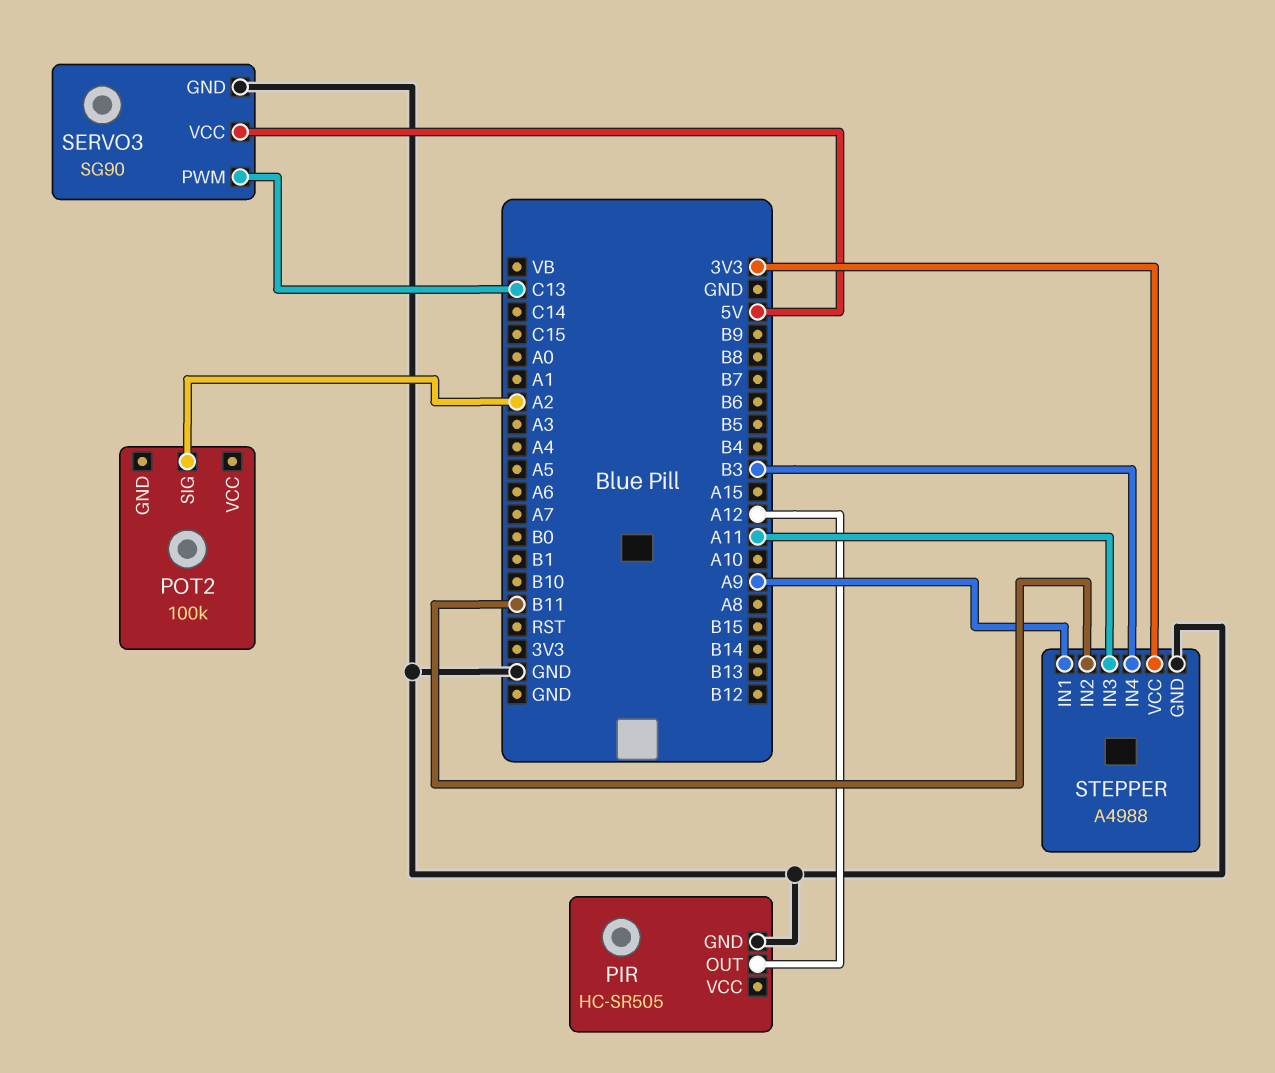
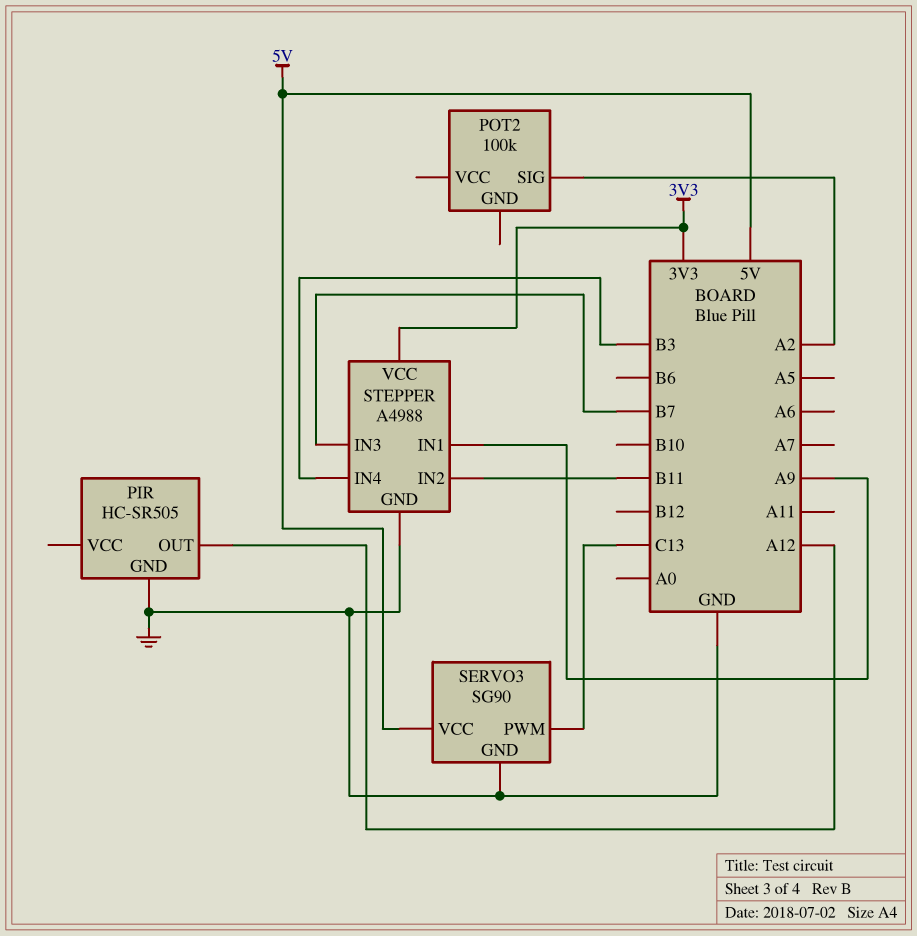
STEPPER pin IN3: A11 -> B7

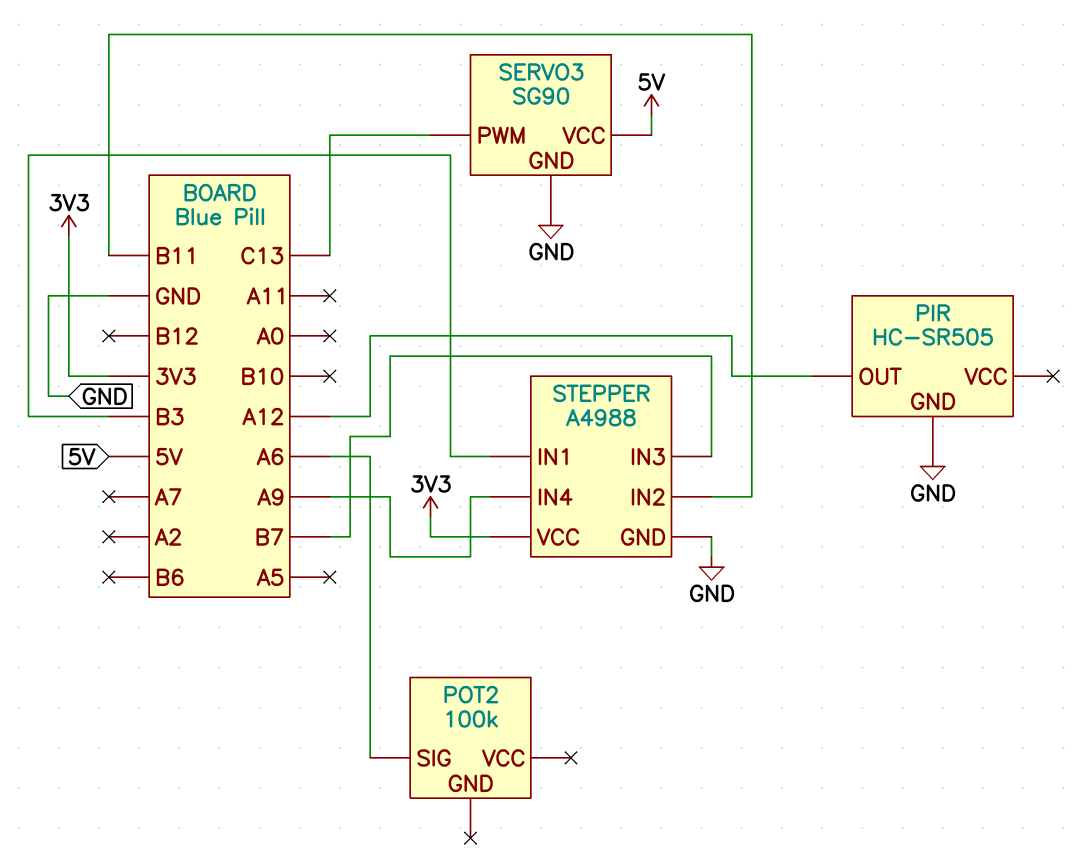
POT2 pin SIG: A2 -> A6
STEPPER pin IN1: A9 -> B3
STEPPER pin IN4: B3 -> A9

